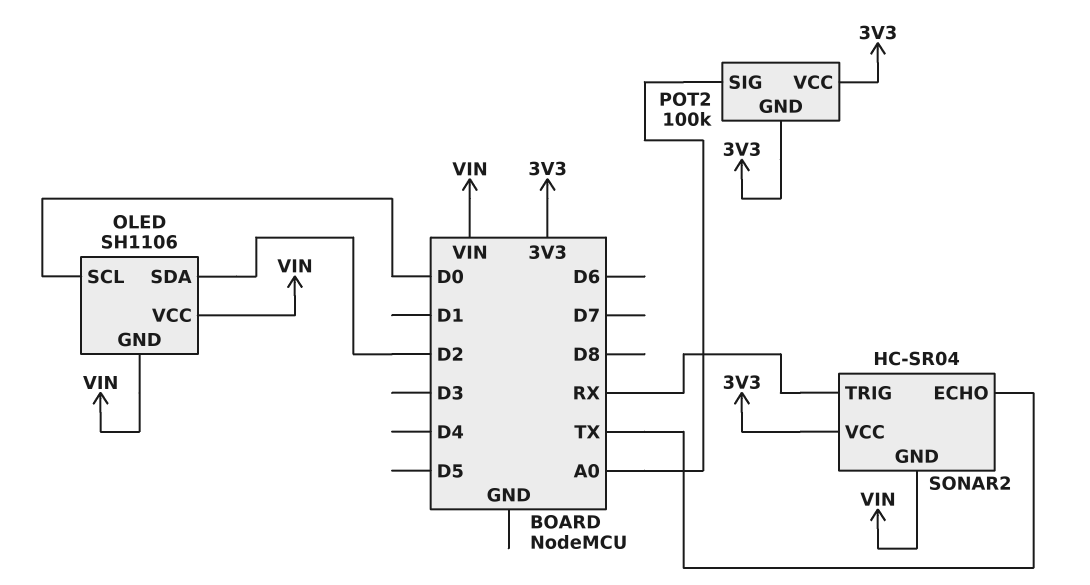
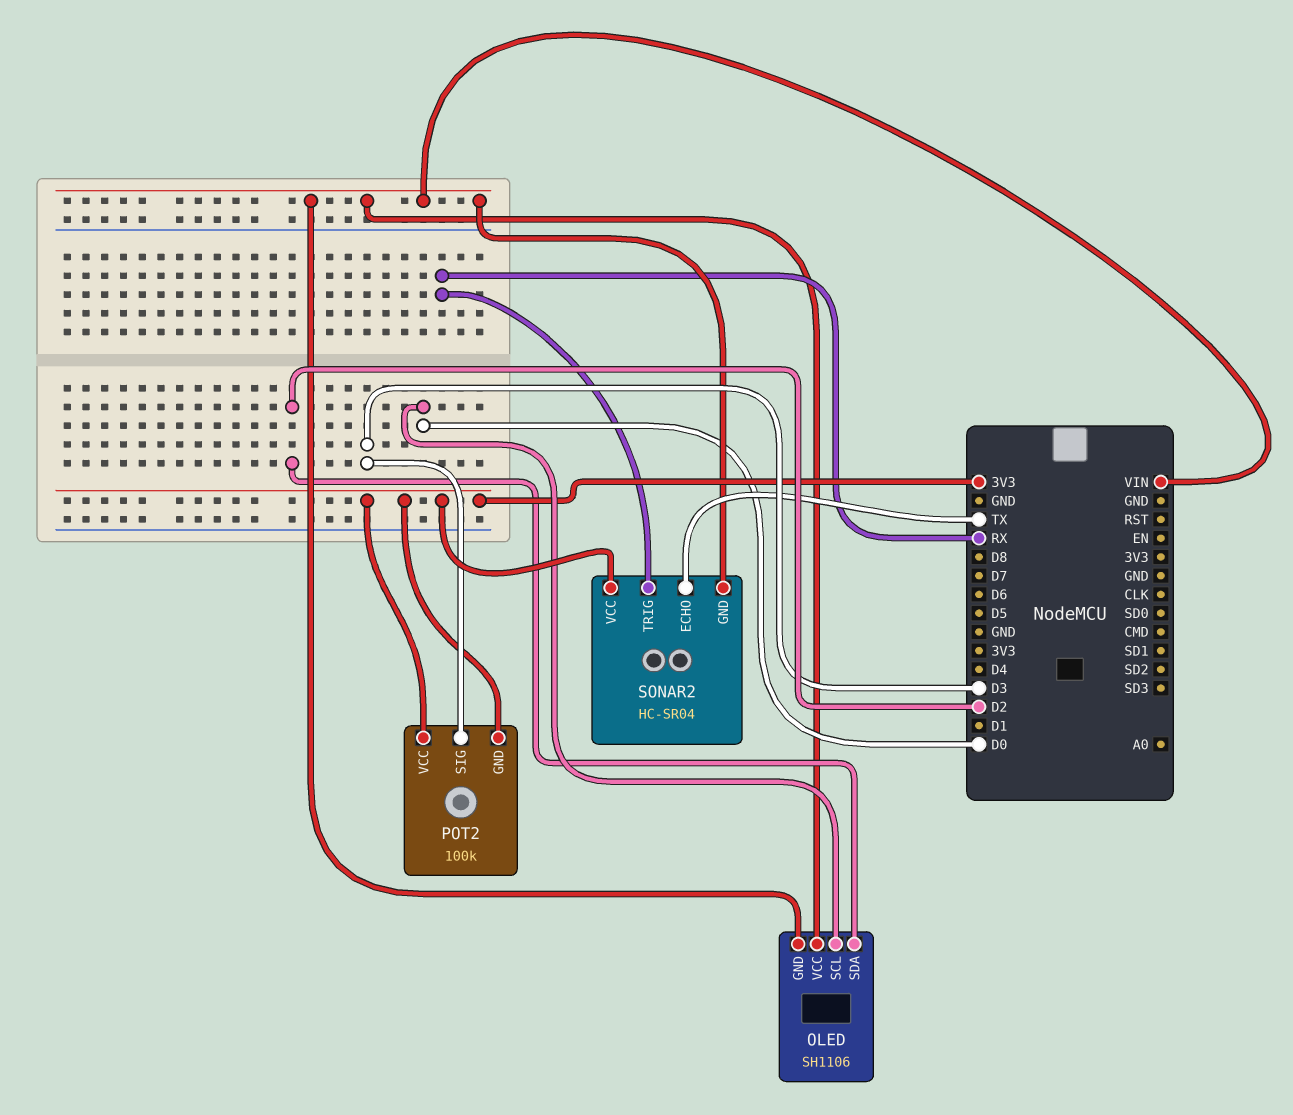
POT2 pin SIG: A0 -> D3

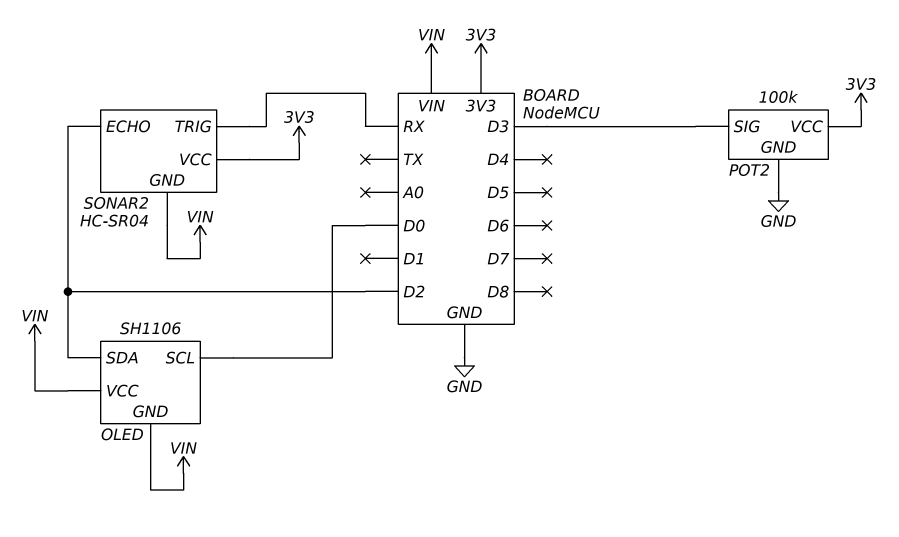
POT2 pin GND: 3V3 -> GND
SONAR2 pin ECHO: TX -> D2

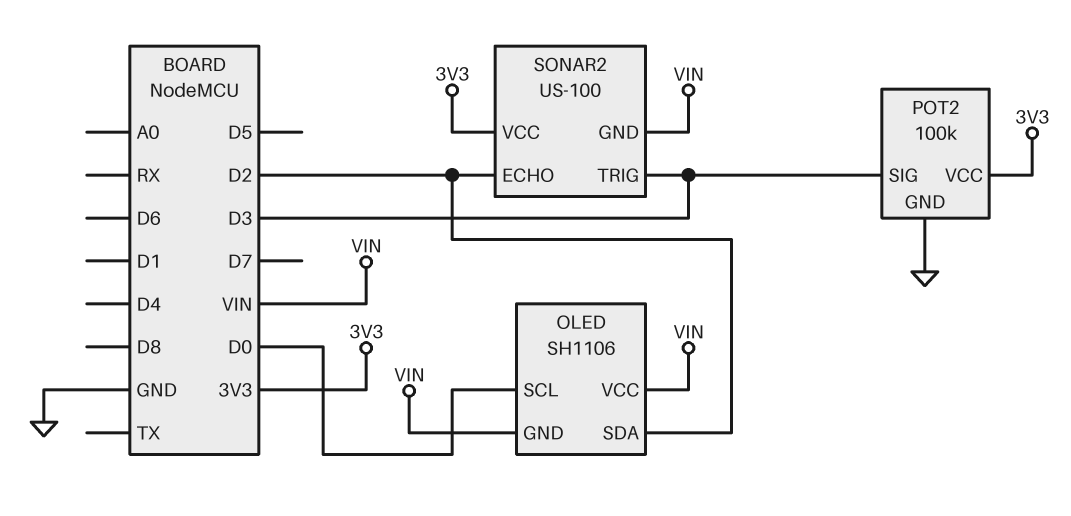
SONAR2: HC-SR04 -> US-100
SONAR2 pin TRIG: RX -> D3

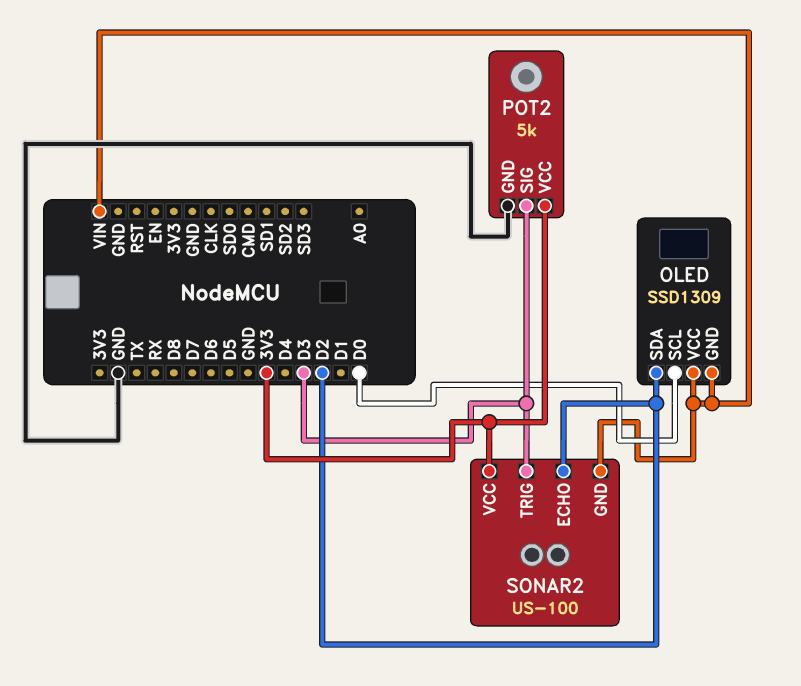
OLED: SH1106 -> SSD1309
POT2: 100k -> 5k

